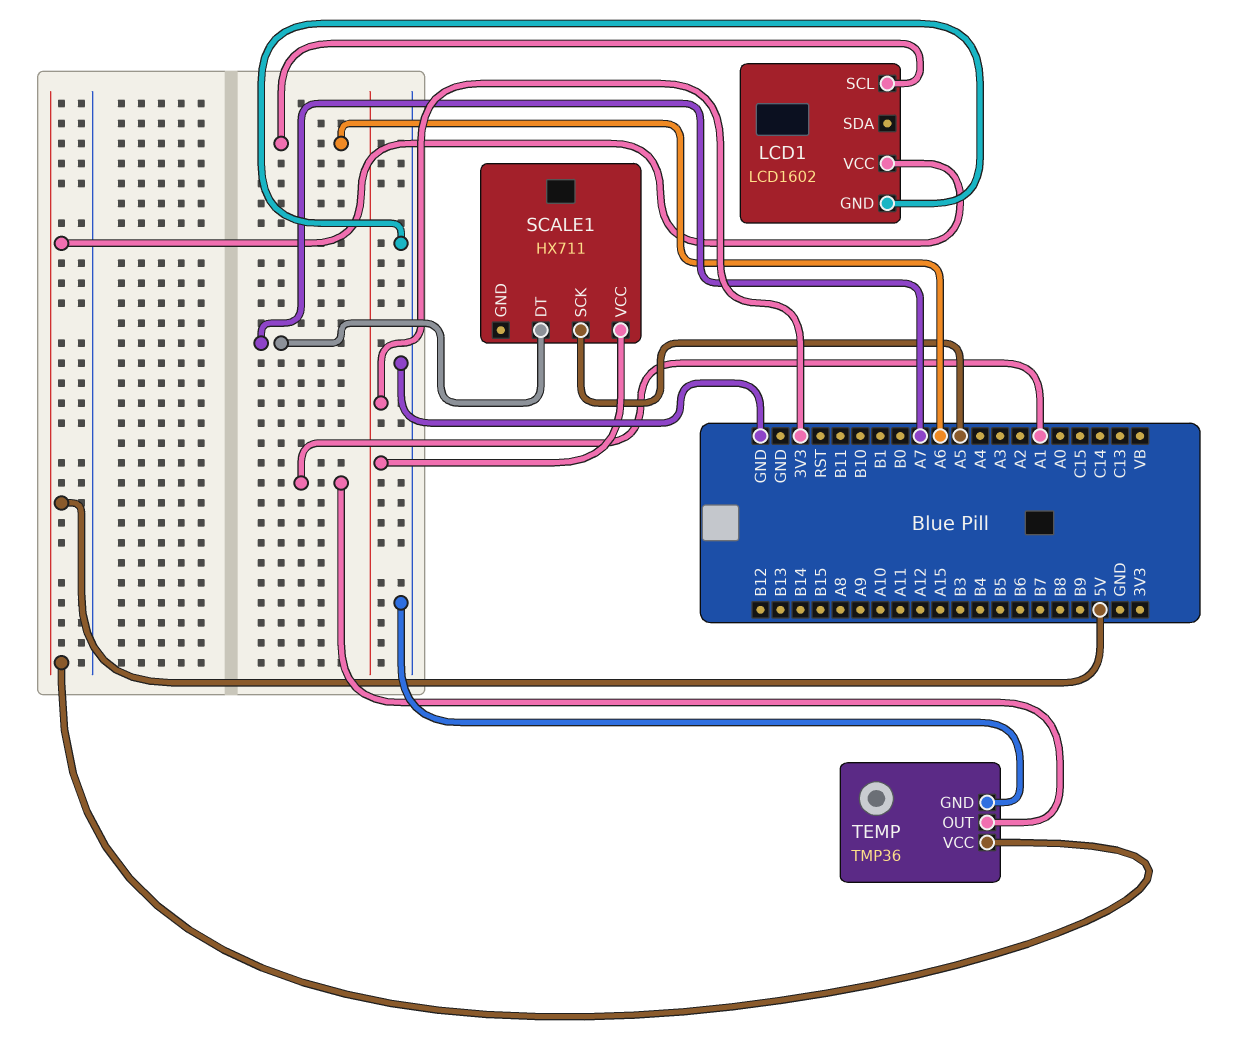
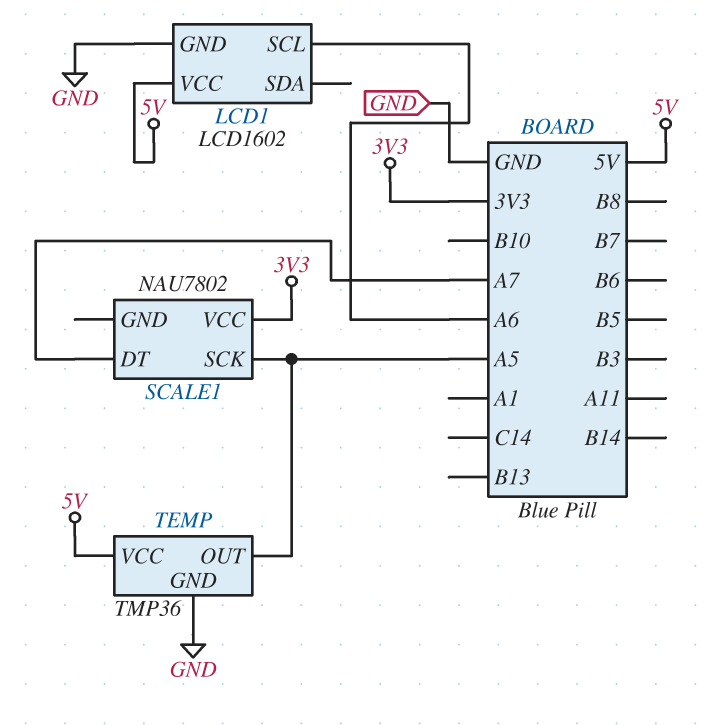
SCALE1: HX711 -> NAU7802
TEMP pin OUT: A1 -> A5

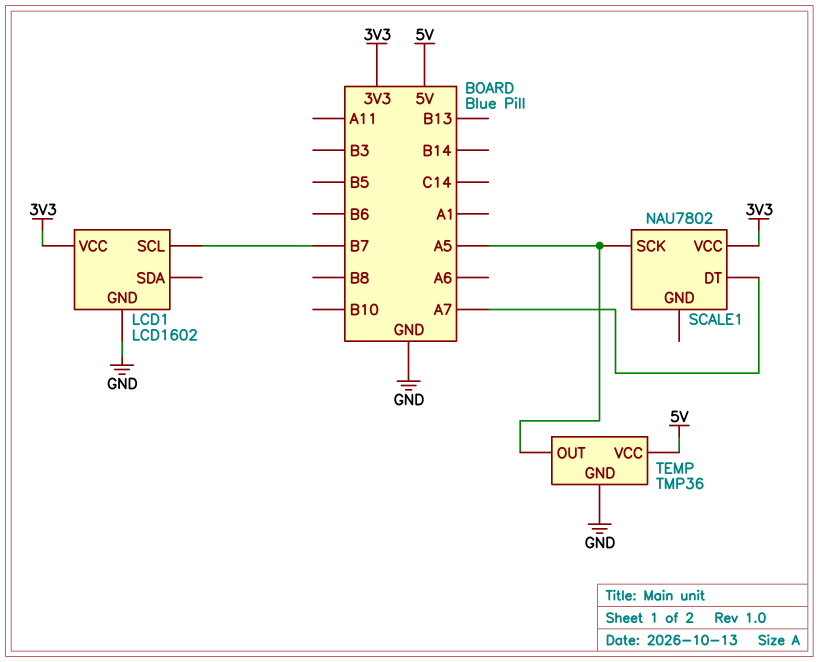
LCD1 pin SCL: A6 -> B7
LCD1 pin VCC: 5V -> 3V3

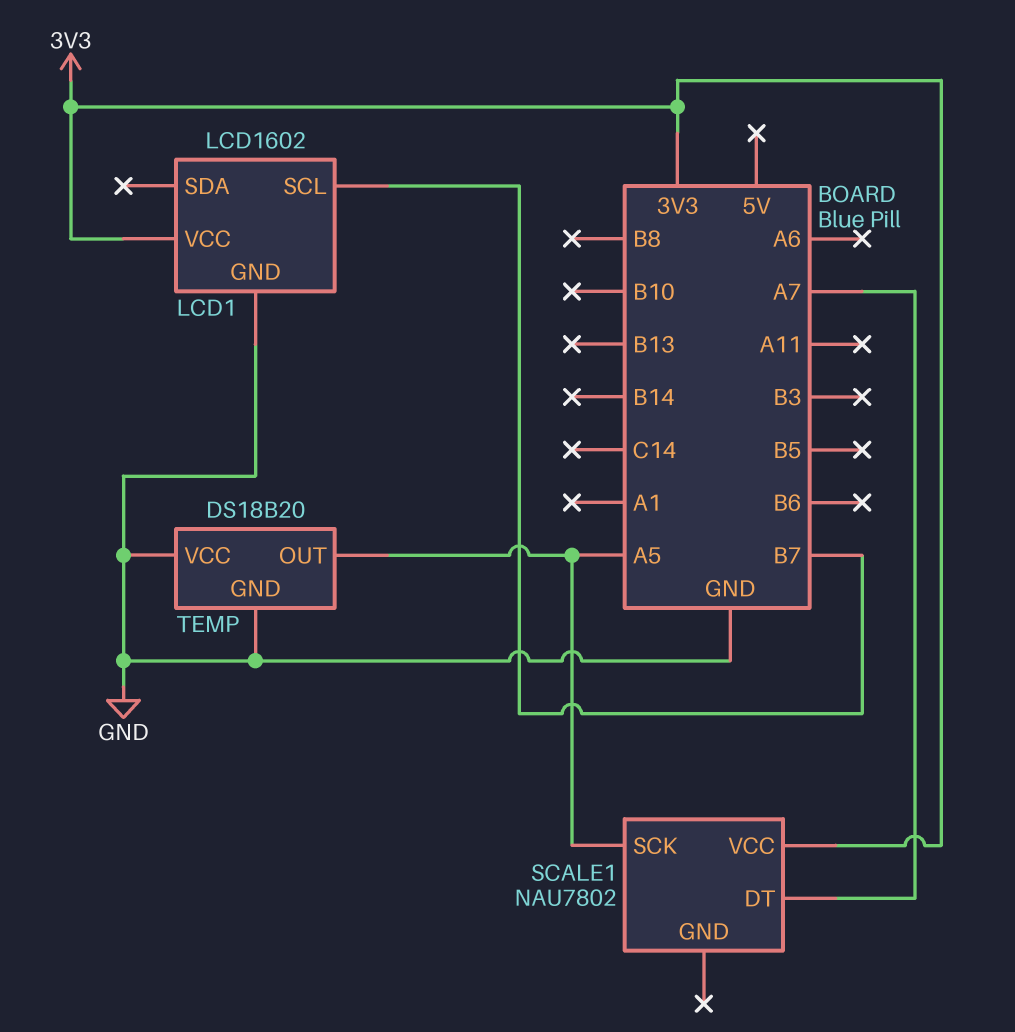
TEMP: TMP36 -> DS18B20
TEMP pin VCC: 5V -> GND

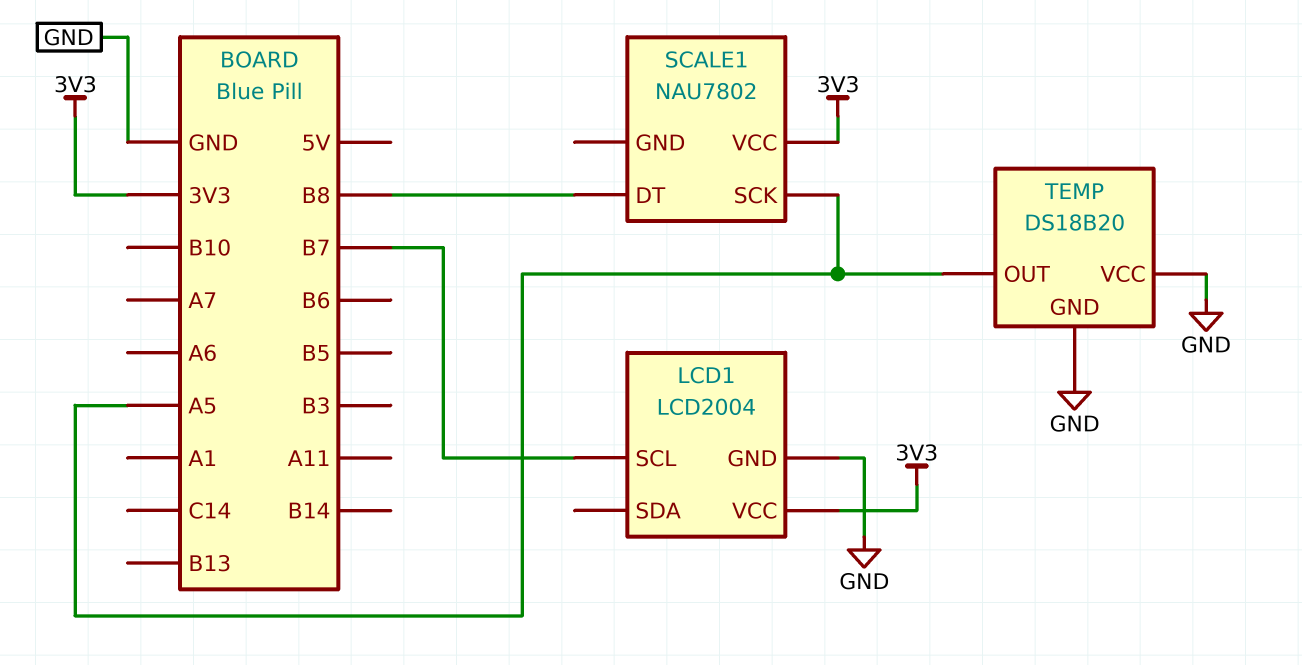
LCD1: LCD1602 -> LCD2004
SCALE1 pin DT: A7 -> B8

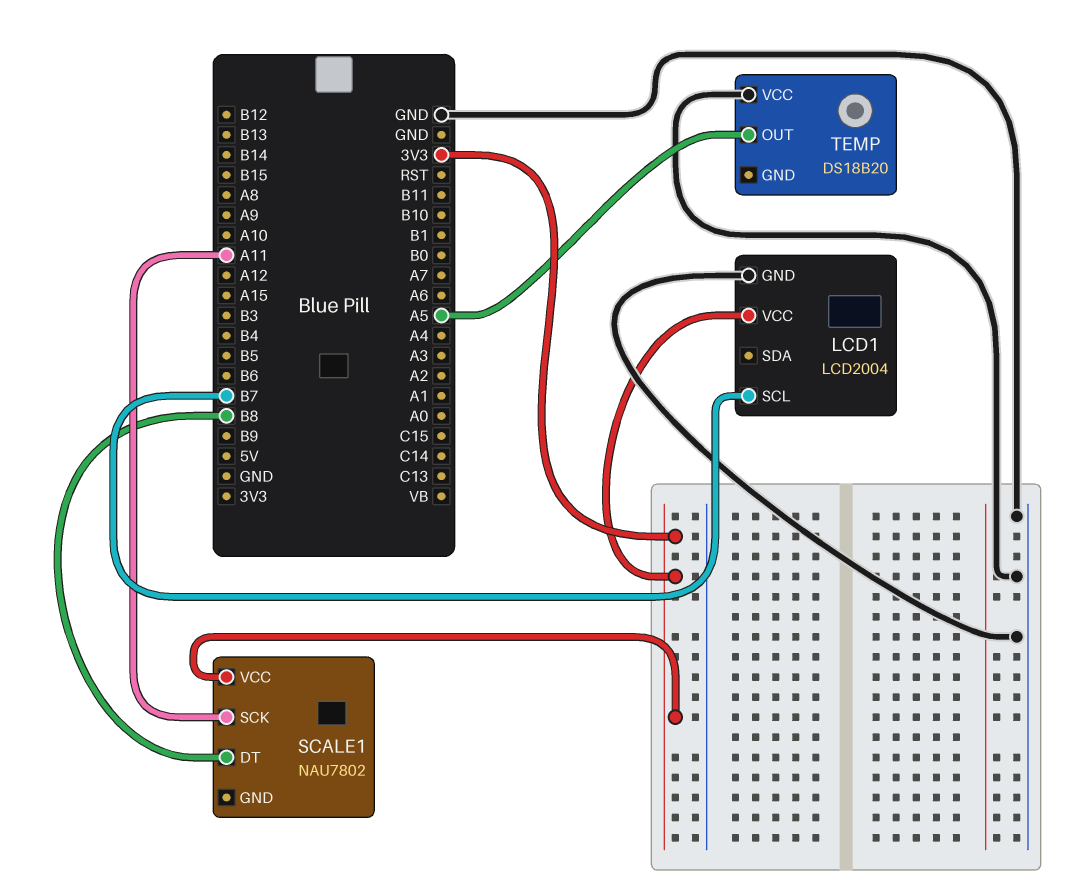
SCALE1 pin SCK: A5 -> A11
TEMP pin GND: GND -> none

